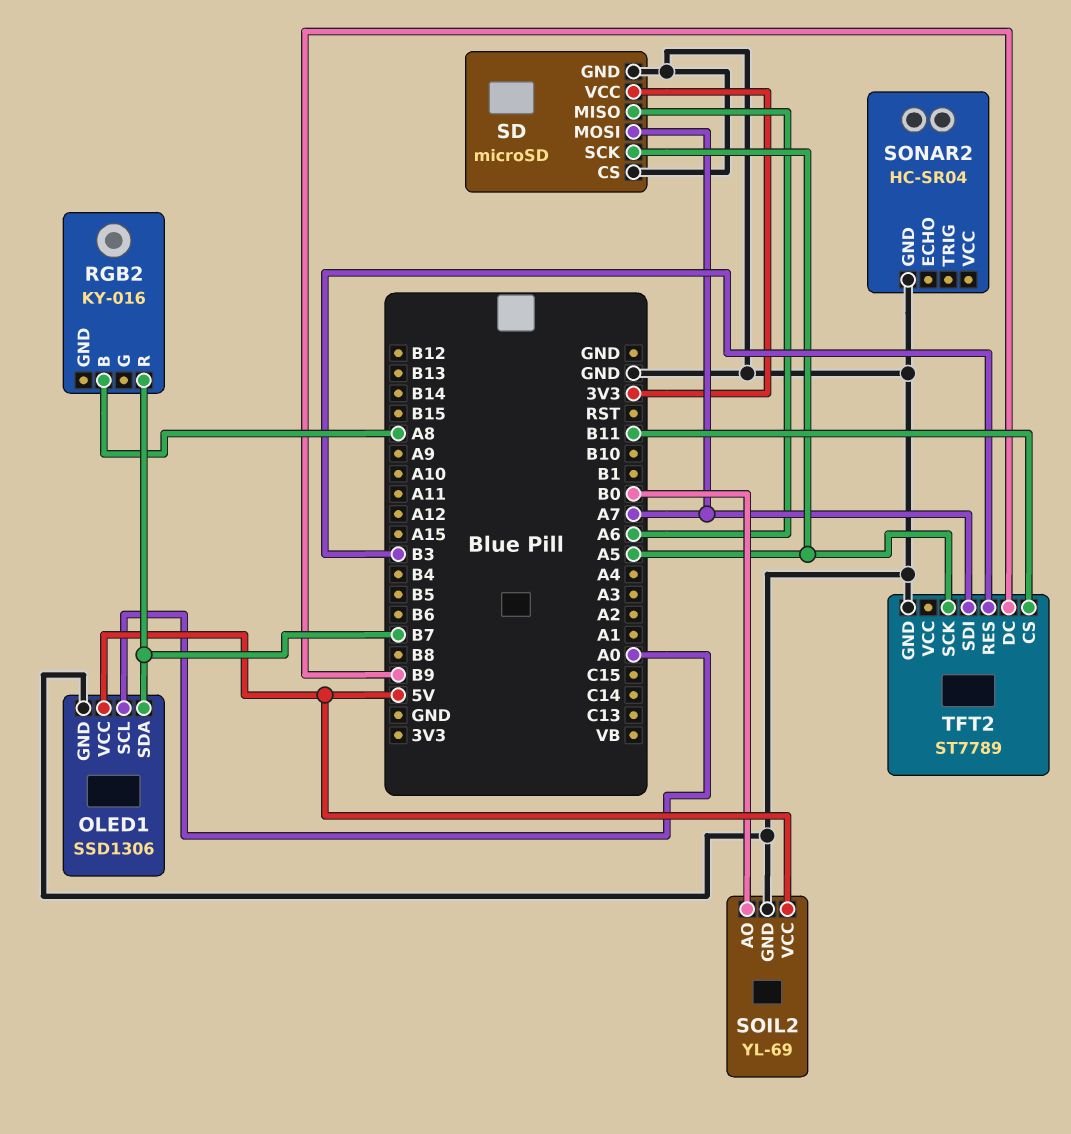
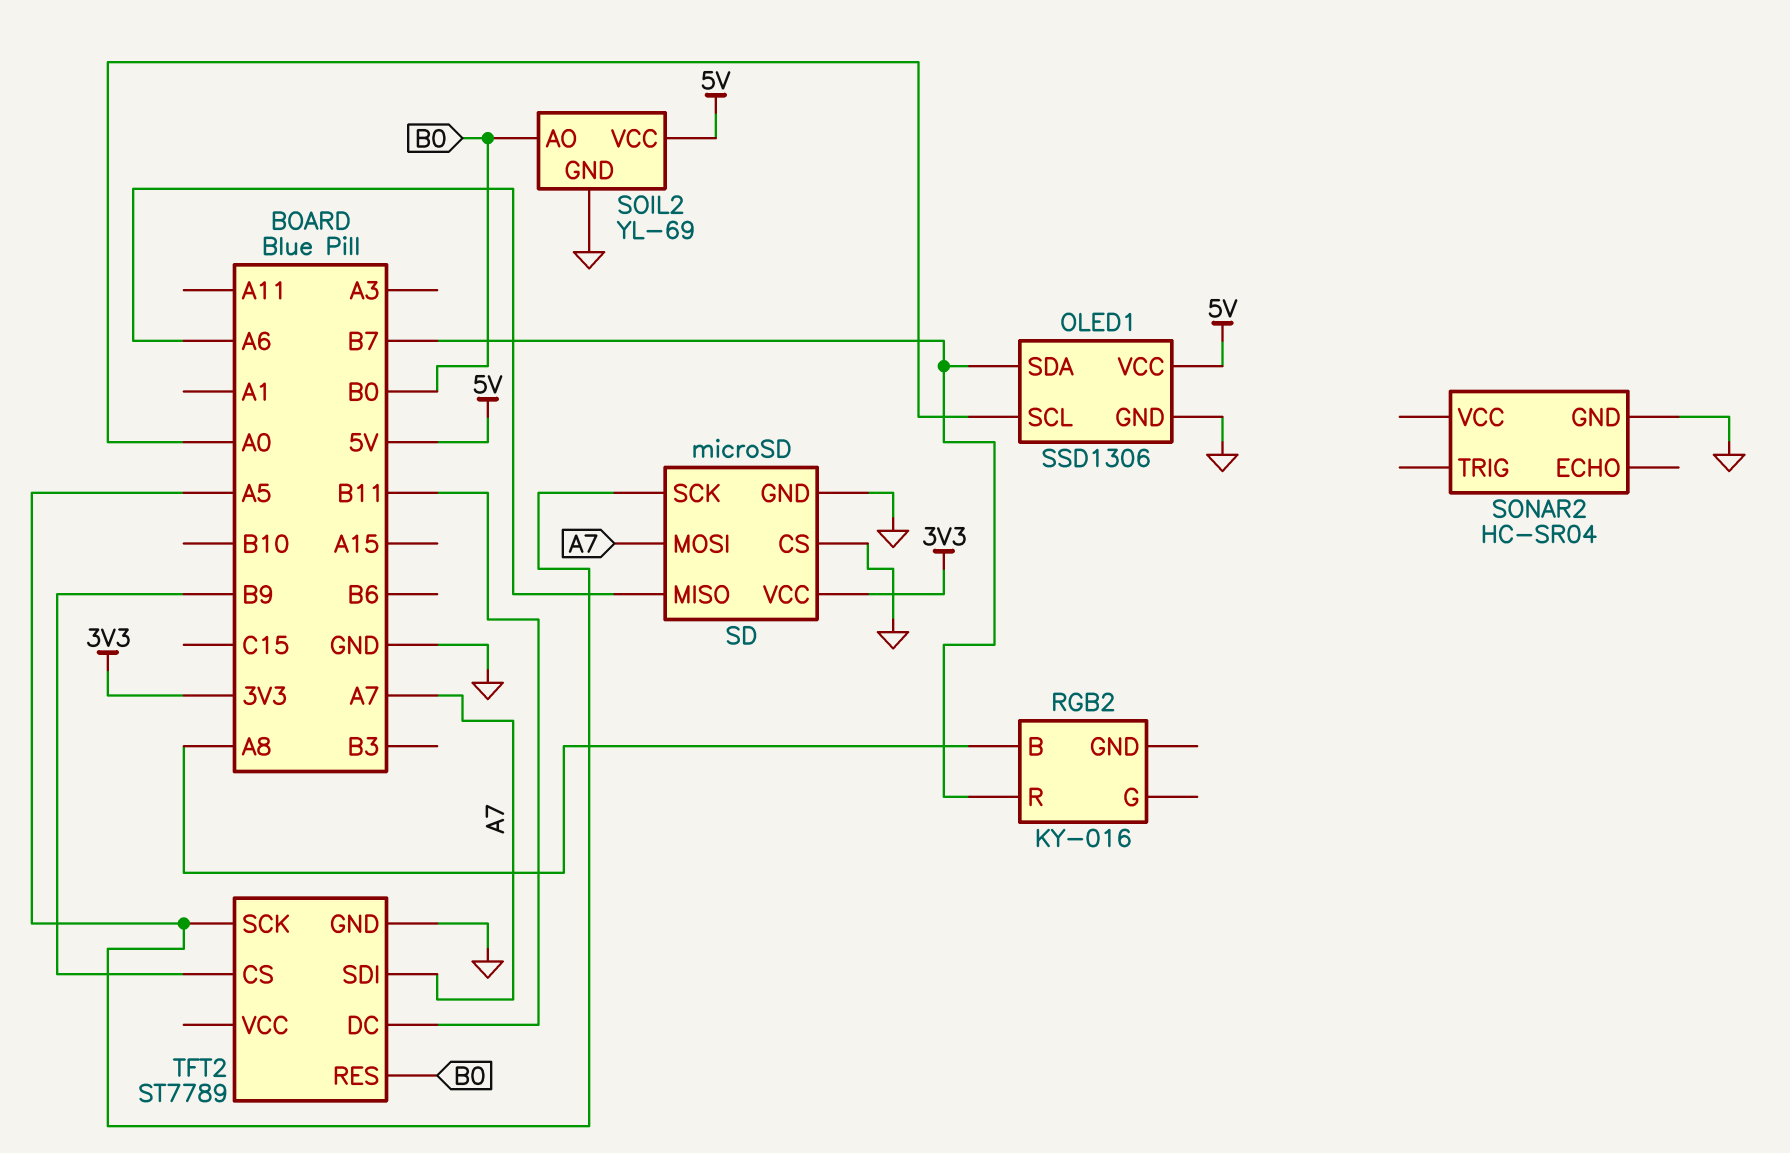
TFT2 pin CS: B11 -> B9
TFT2 pin DC: B9 -> B11
TFT2 pin RES: B3 -> B0

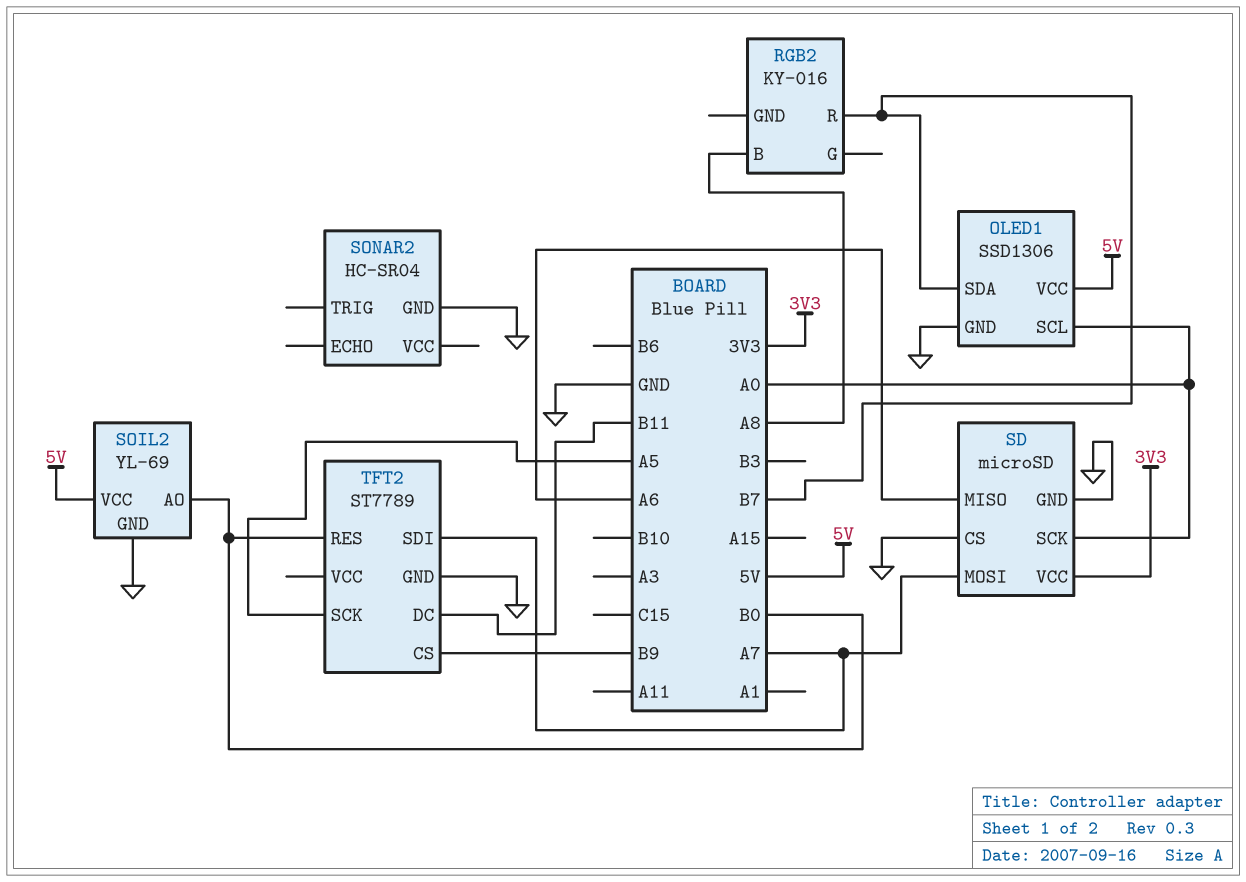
SD pin SCK: A5 -> A0

